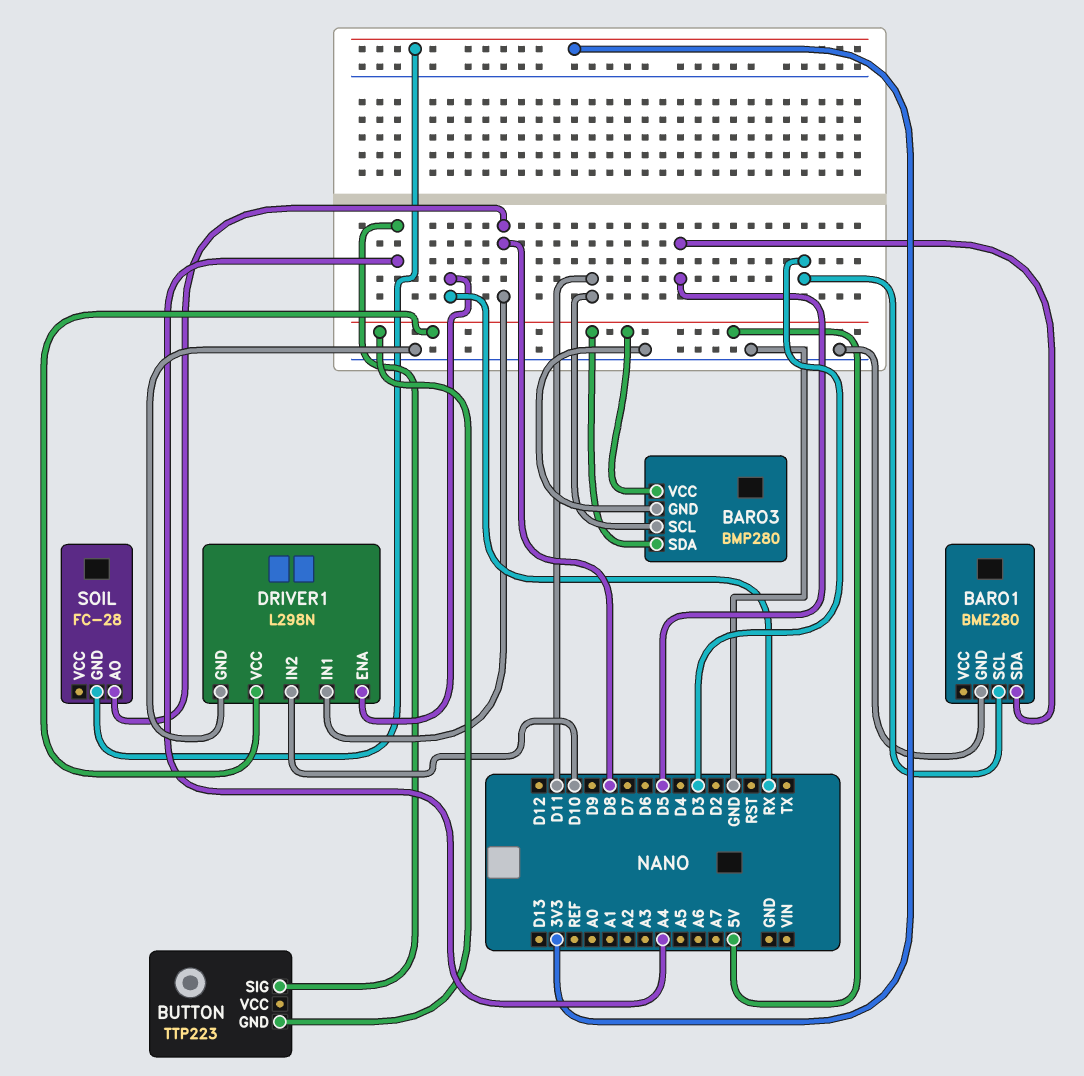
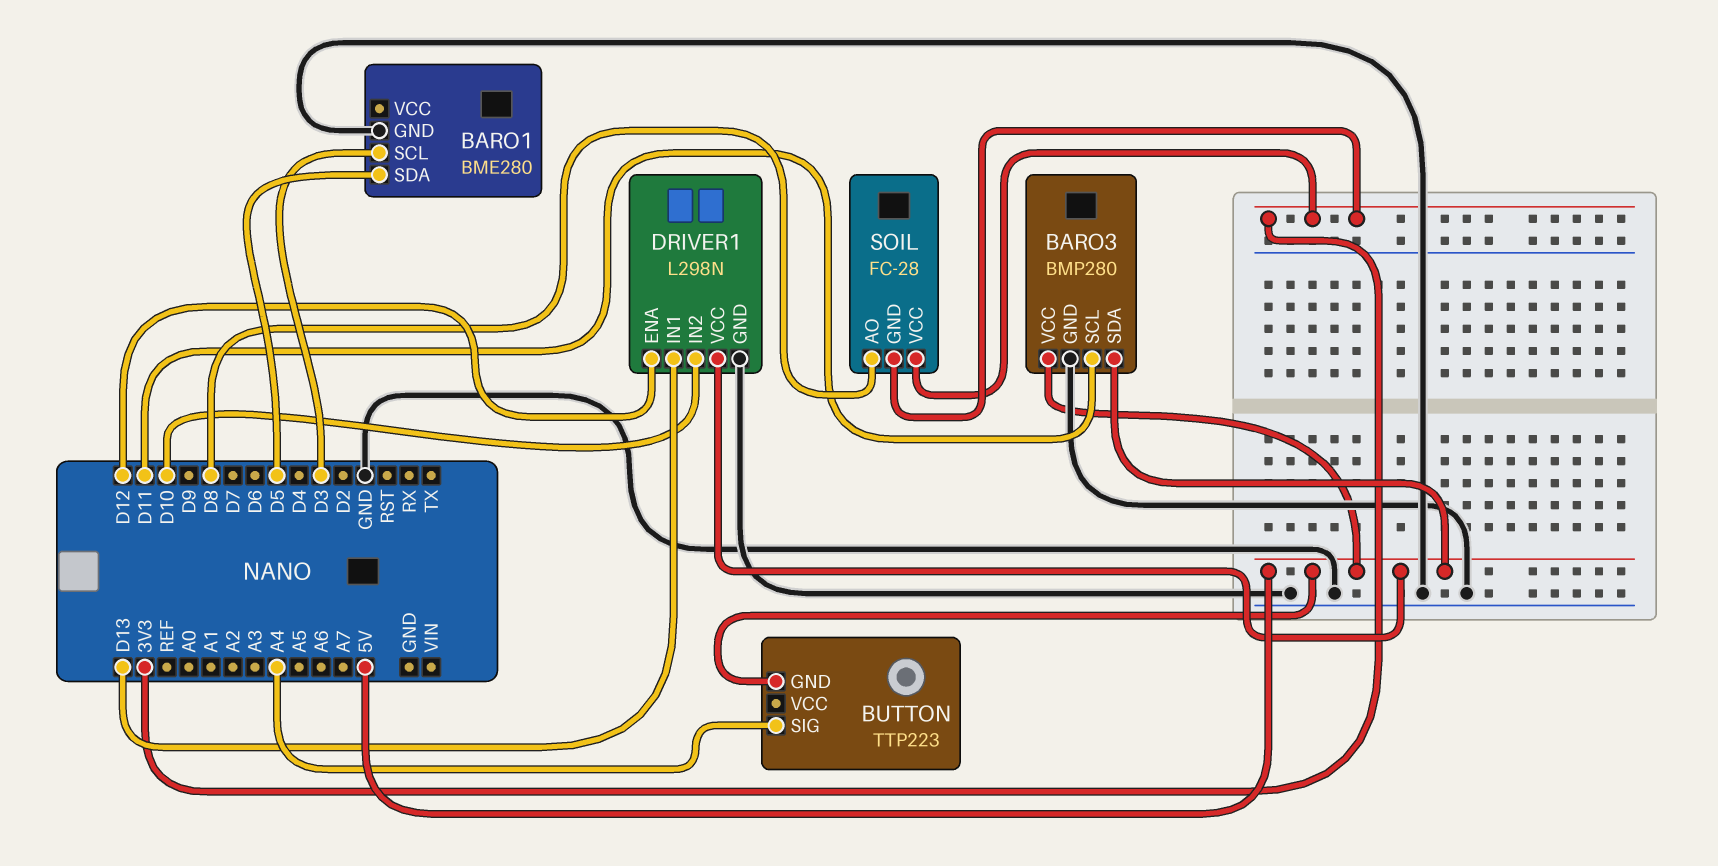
DRIVER1 pin ENA: RX -> D12
DRIVER1 pin IN1: D8 -> D13
SOIL pin VCC: none -> 3V3

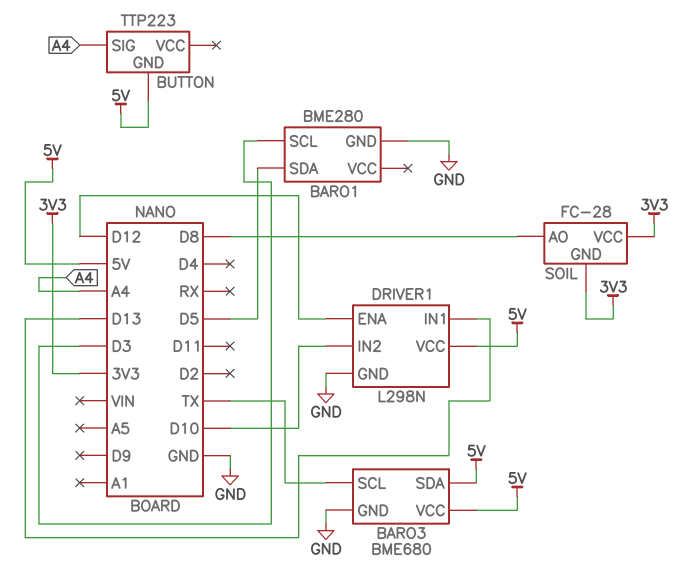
BARO3: BMP280 -> BME680
BARO3 pin SCL: D11 -> TX

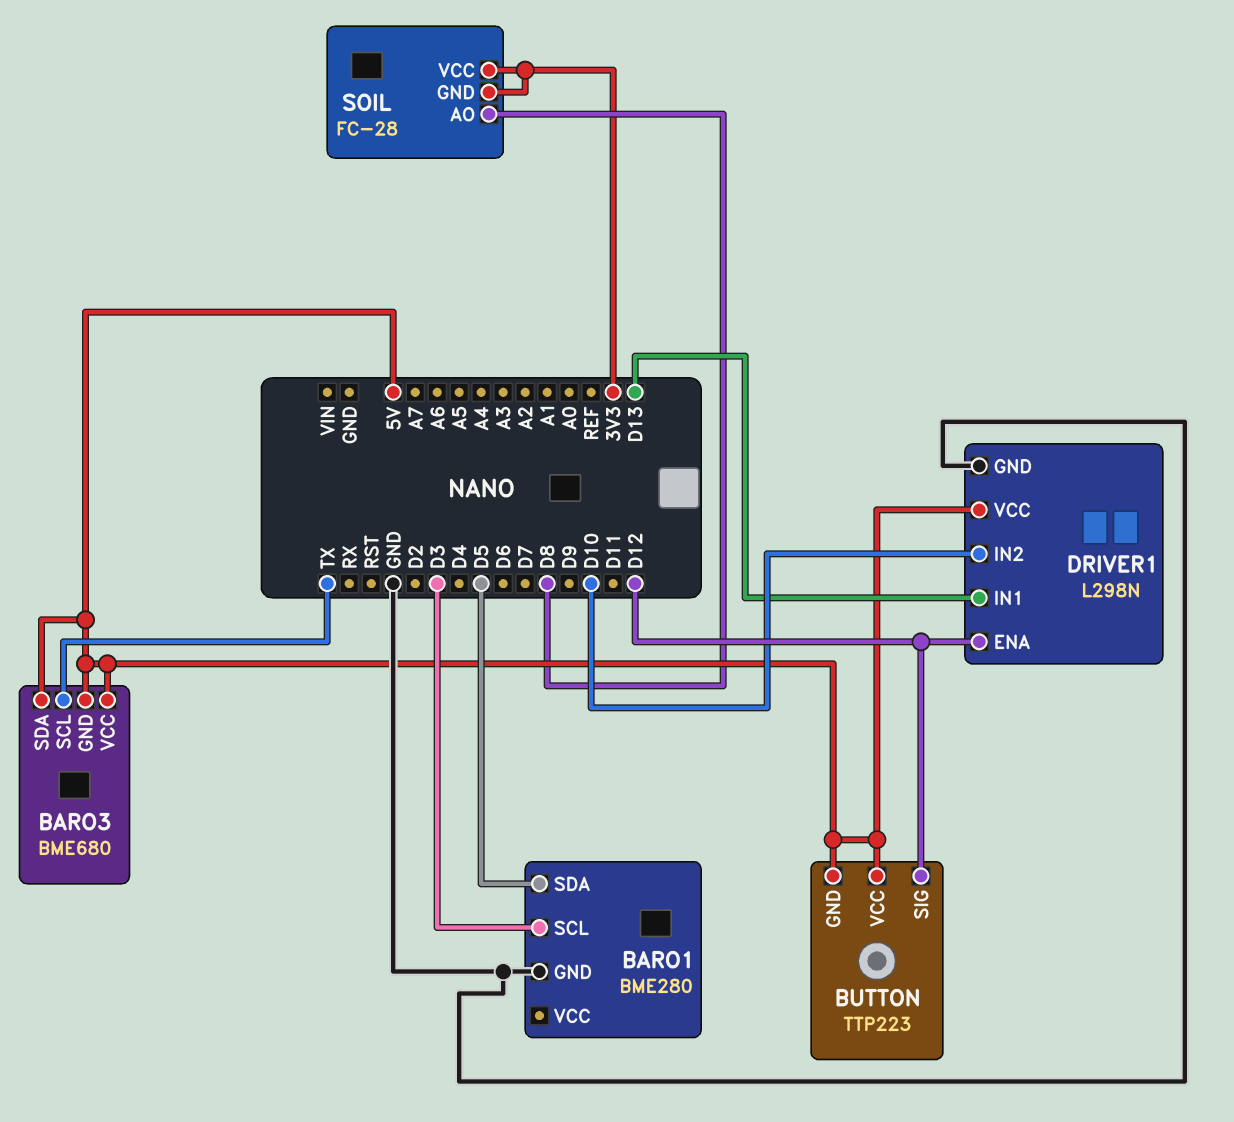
BARO3 pin GND: GND -> 5V
BUTTON pin SIG: A4 -> D12
BUTTON pin VCC: none -> 5V

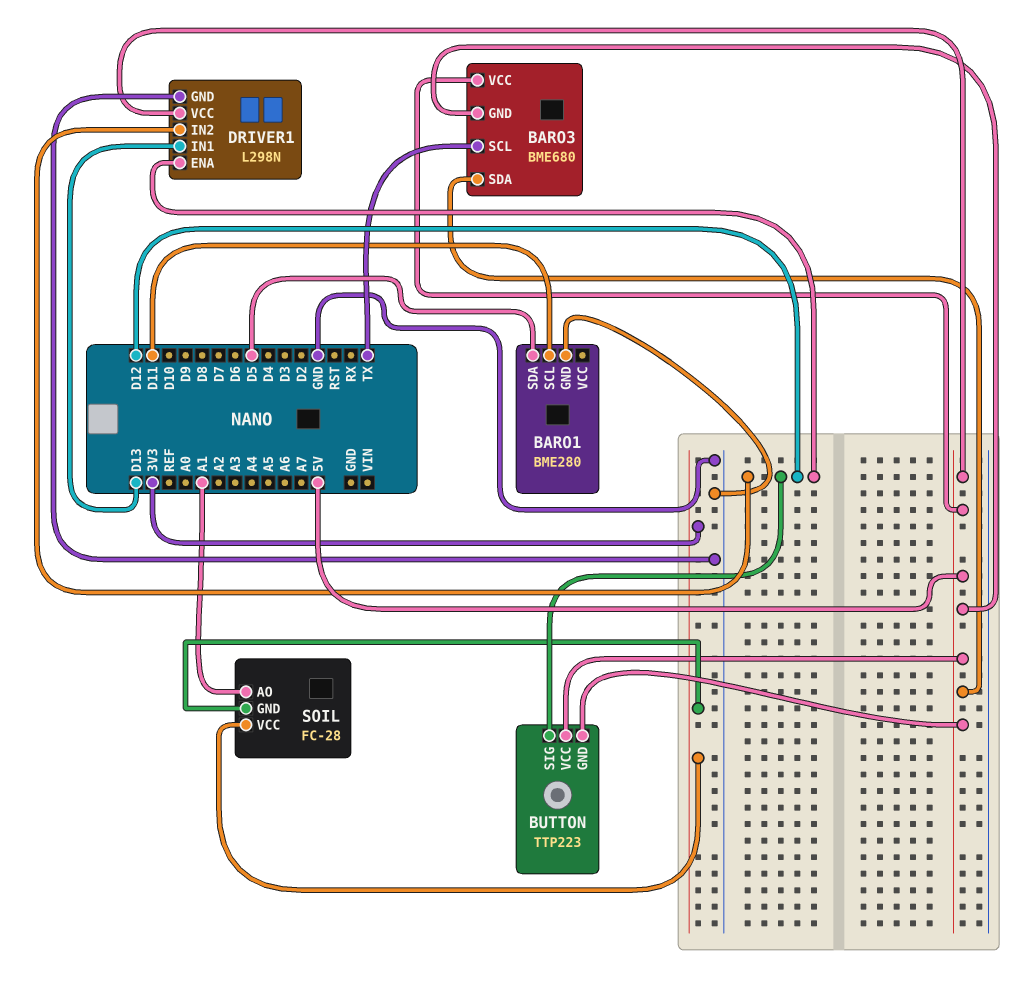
BARO1 pin SCL: D3 -> D11
DRIVER1 pin IN2: D10 -> D12
SOIL pin AO: D8 -> A1

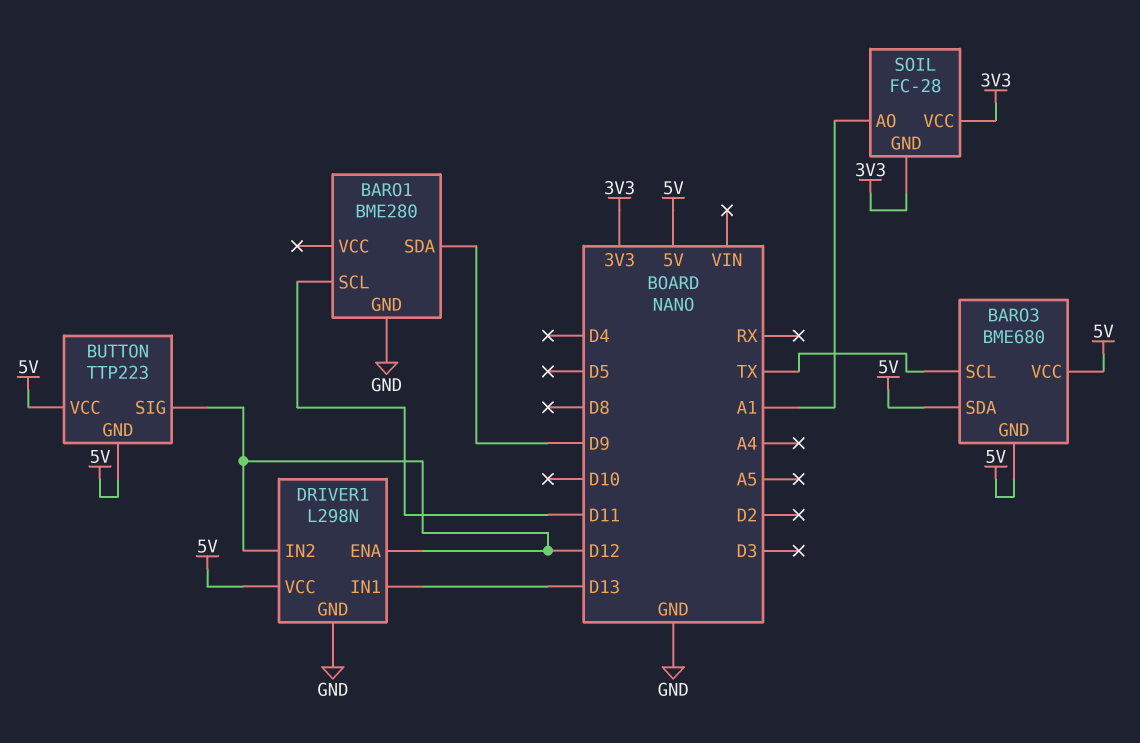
BARO1 pin SDA: D5 -> D9

